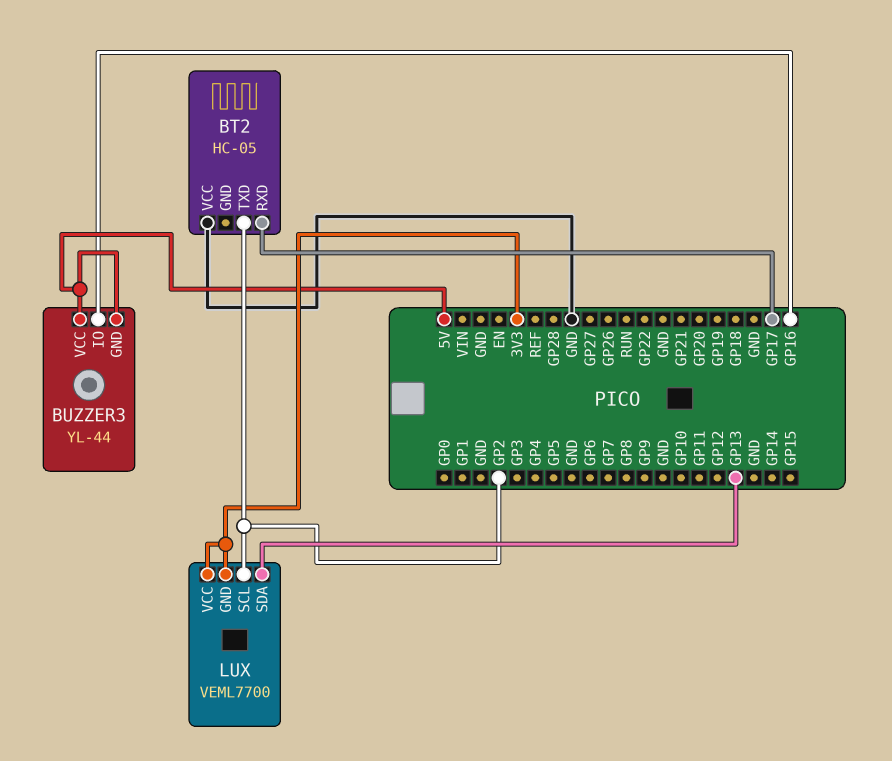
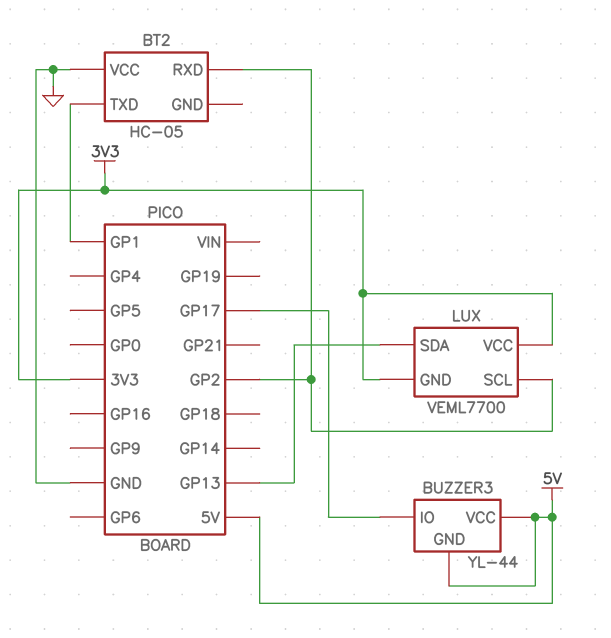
BT2 pin RXD: GP17 -> GP2
BT2 pin TXD: GP2 -> GP1
BUZZER3 pin IO: GP16 -> GP17

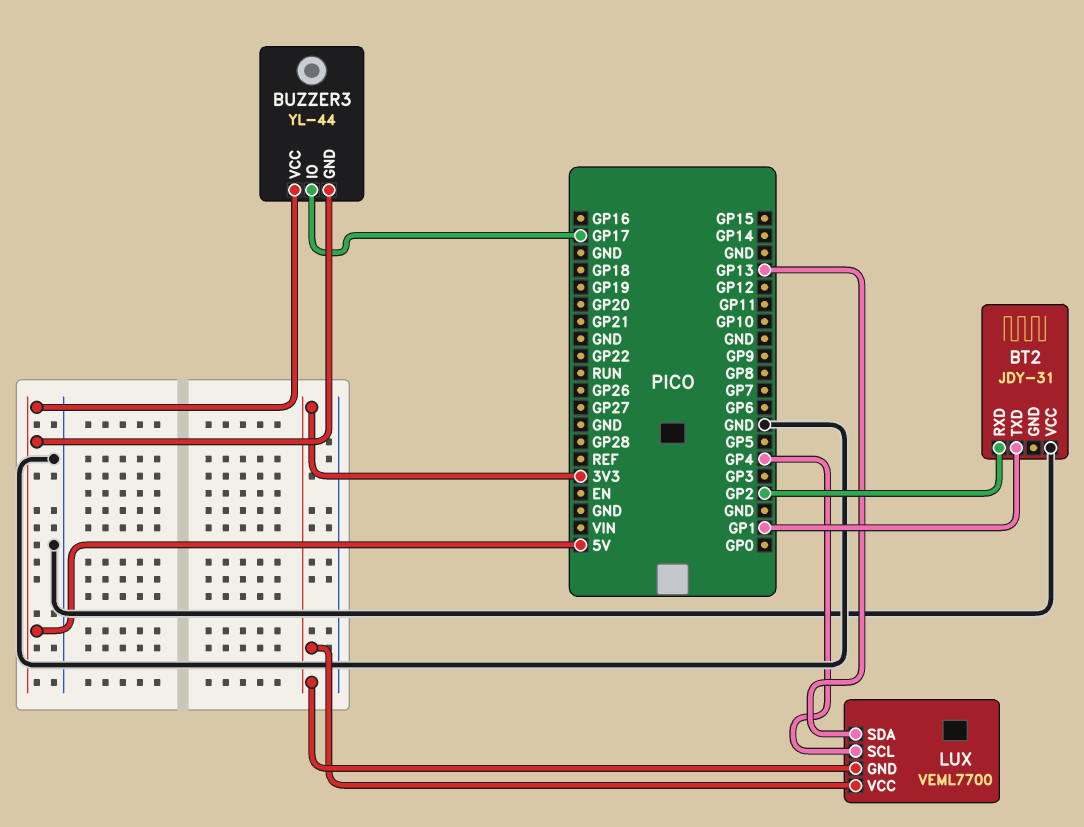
BT2: HC-05 -> JDY-31
LUX pin SCL: GP2 -> GP4

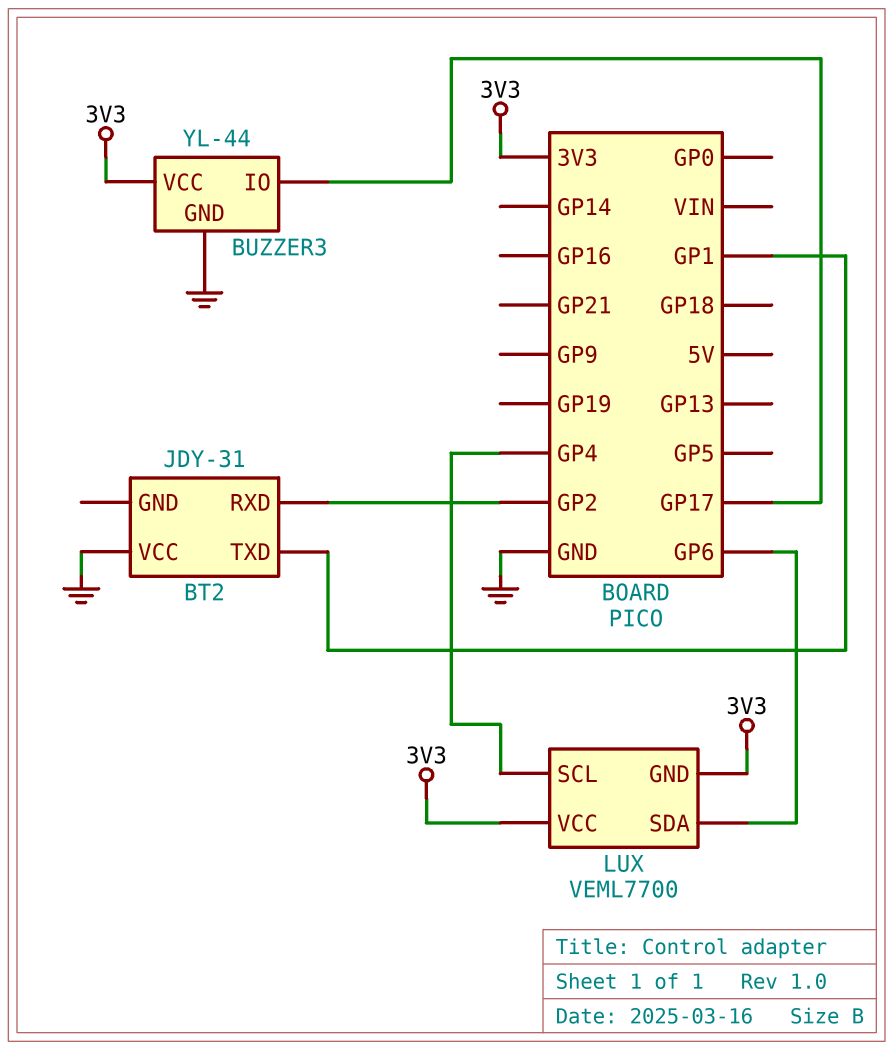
BUZZER3 pin GND: 5V -> GND
BUZZER3 pin VCC: 5V -> 3V3
LUX pin SDA: GP13 -> GP6

